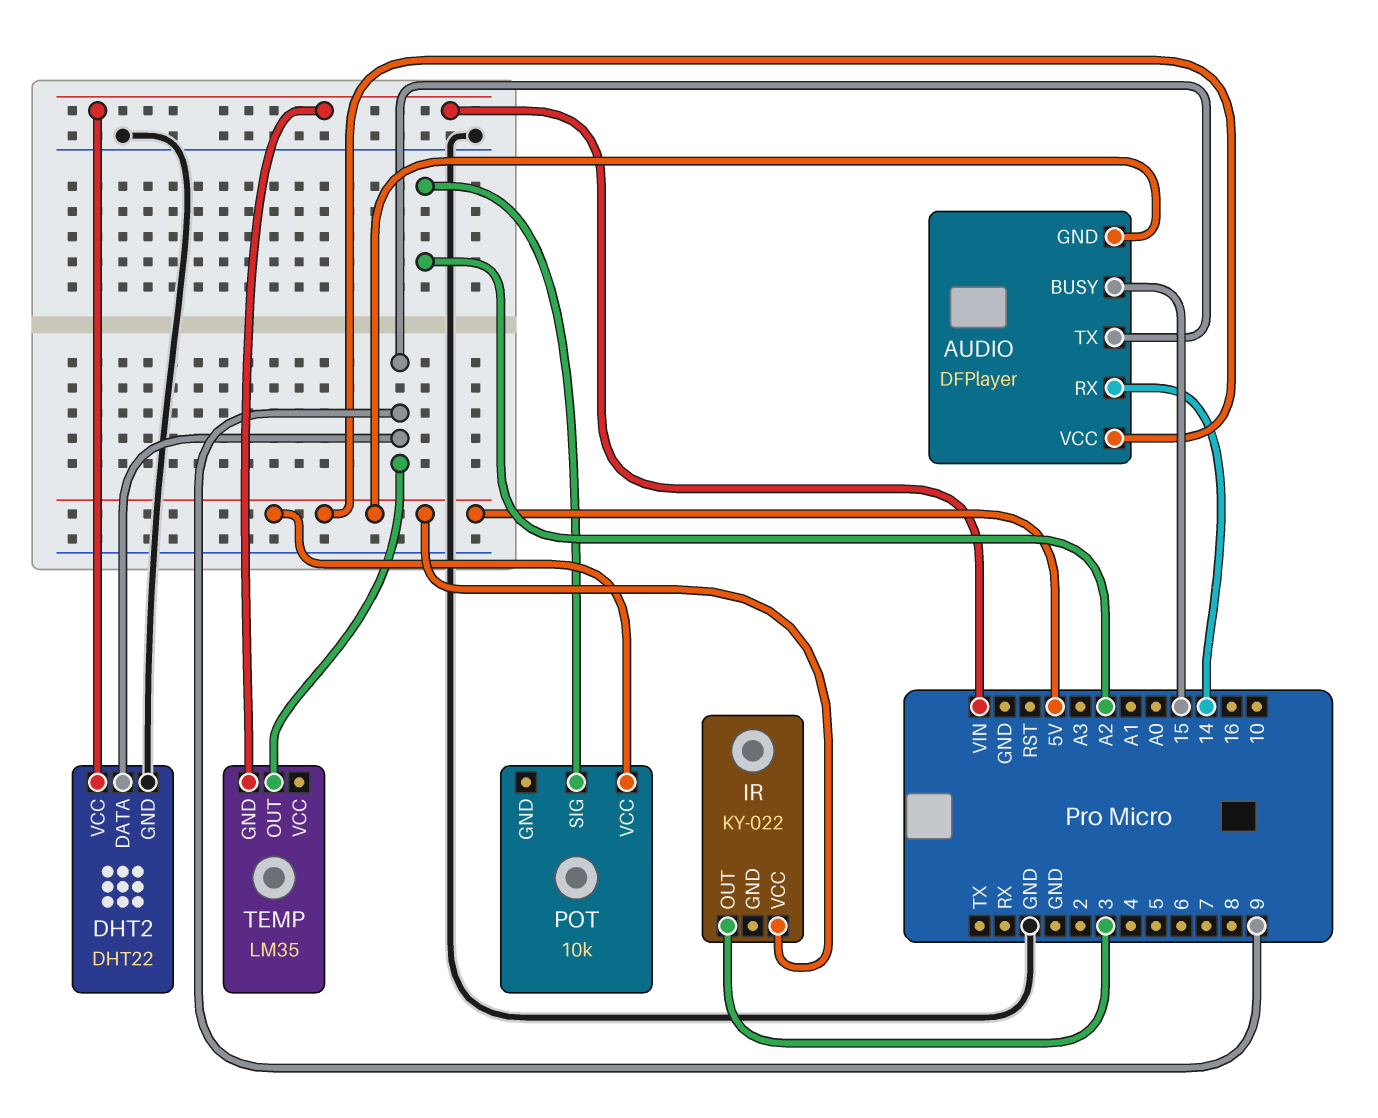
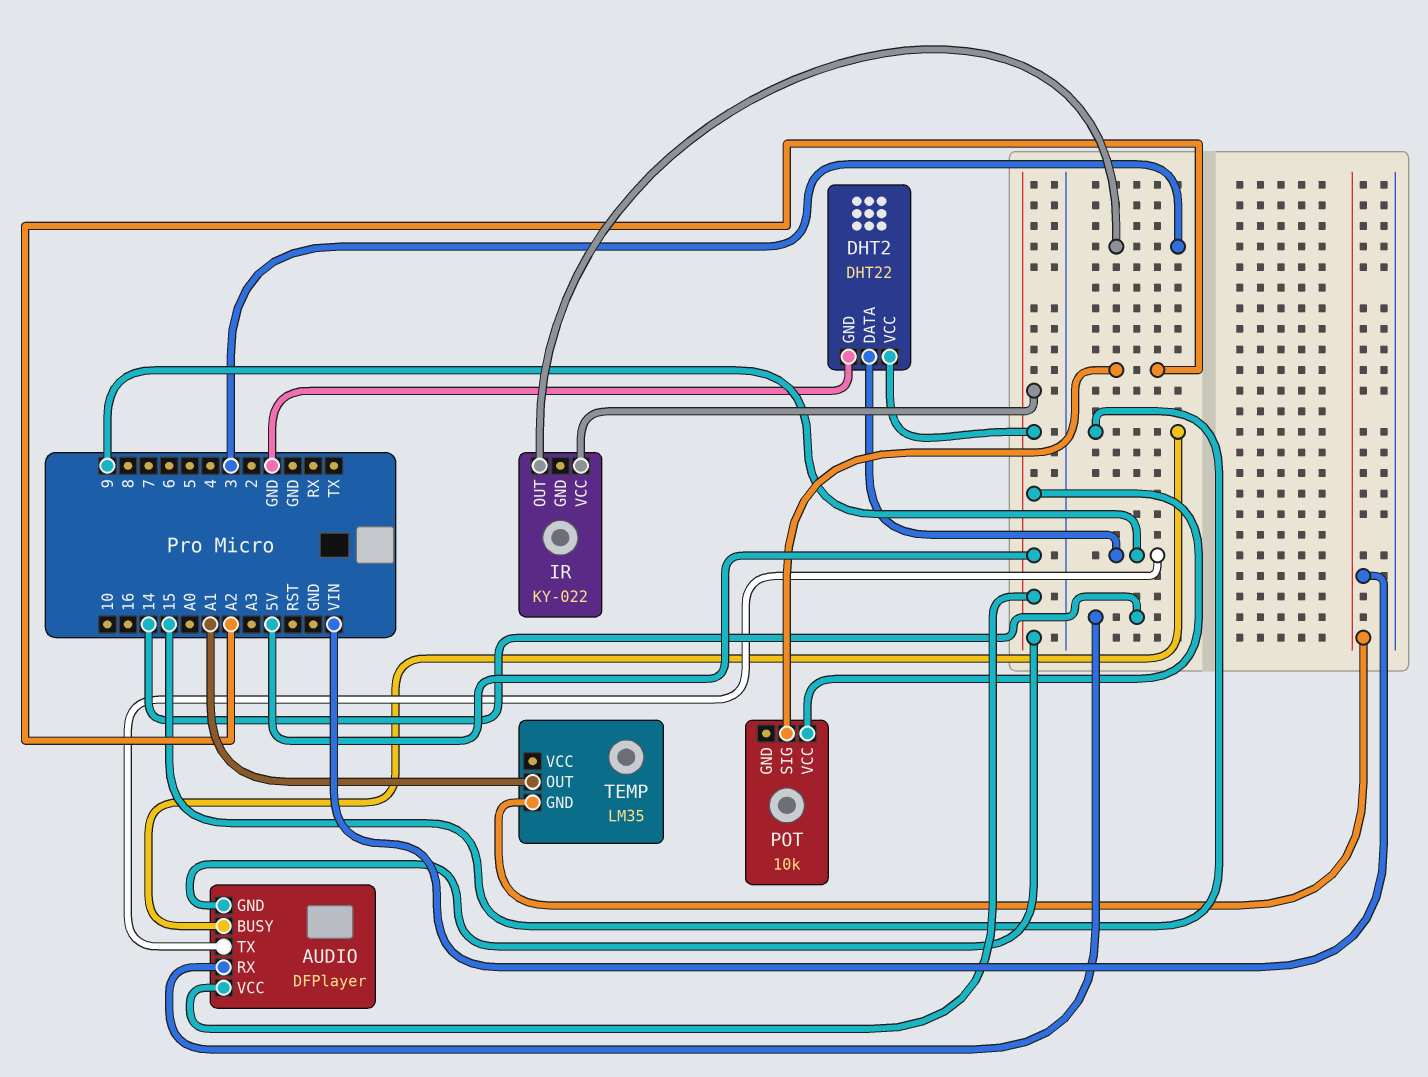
DHT2 pin VCC: VIN -> 5V
TEMP pin OUT: 9 -> A1

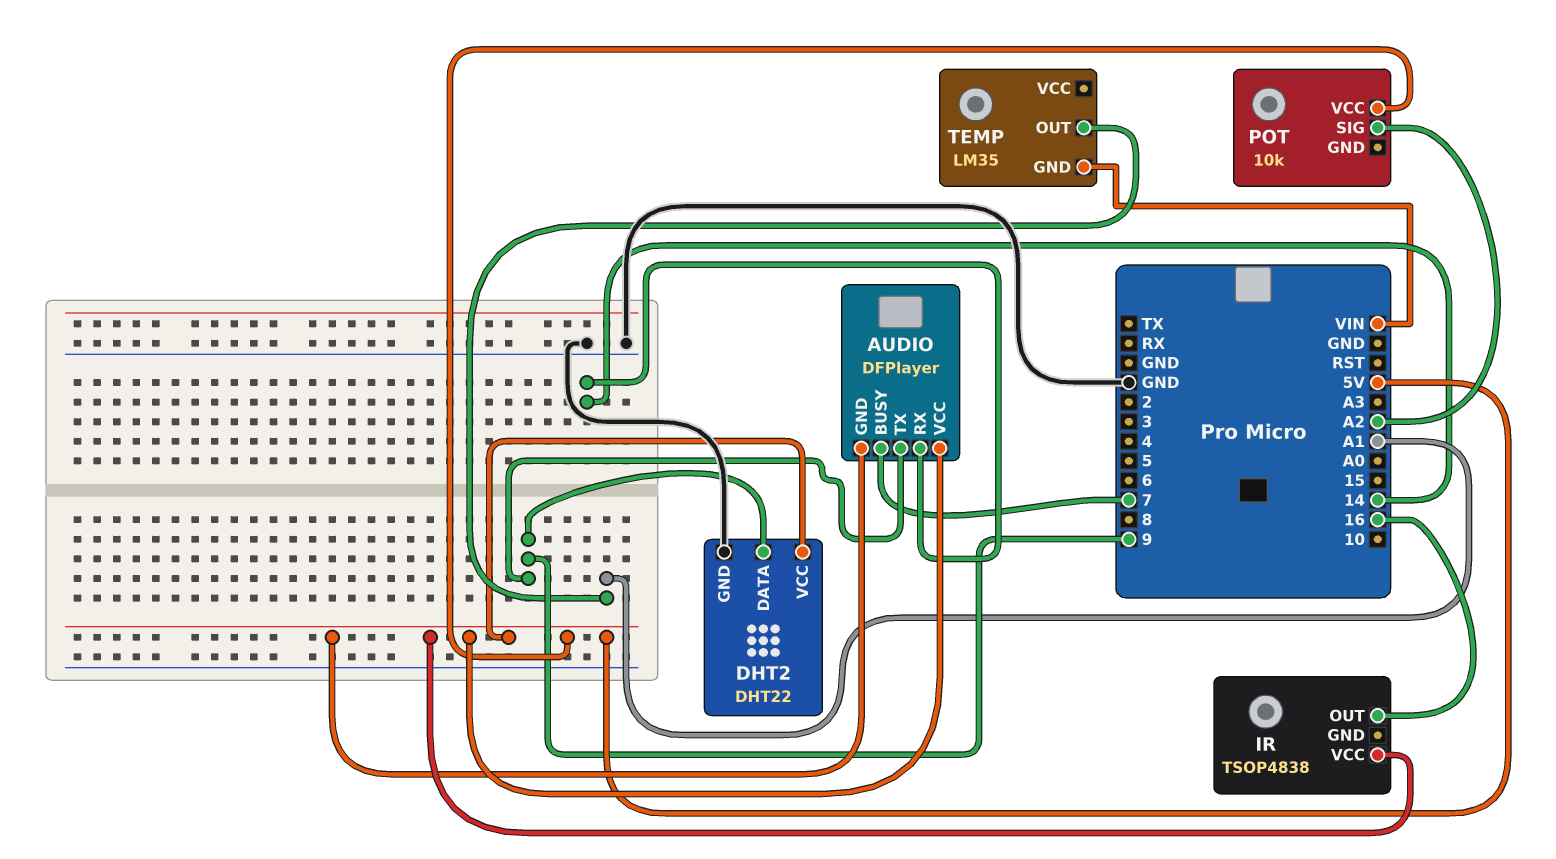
AUDIO pin BUSY: 15 -> 7
IR: KY-022 -> TSOP4838
IR pin OUT: 3 -> 16

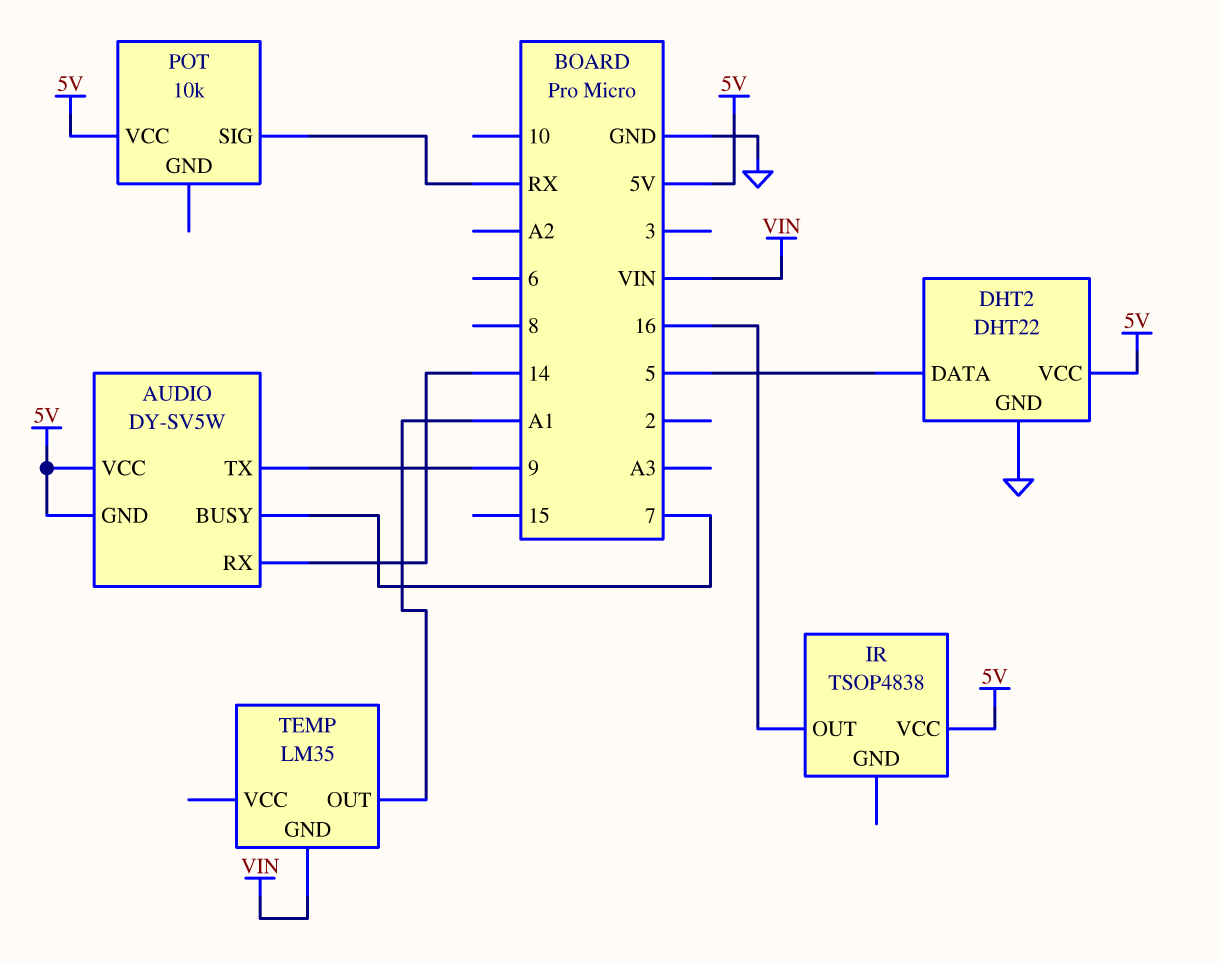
AUDIO: DFPlayer -> DY-SV5W
DHT2 pin DATA: 9 -> 5
POT pin SIG: A2 -> RX

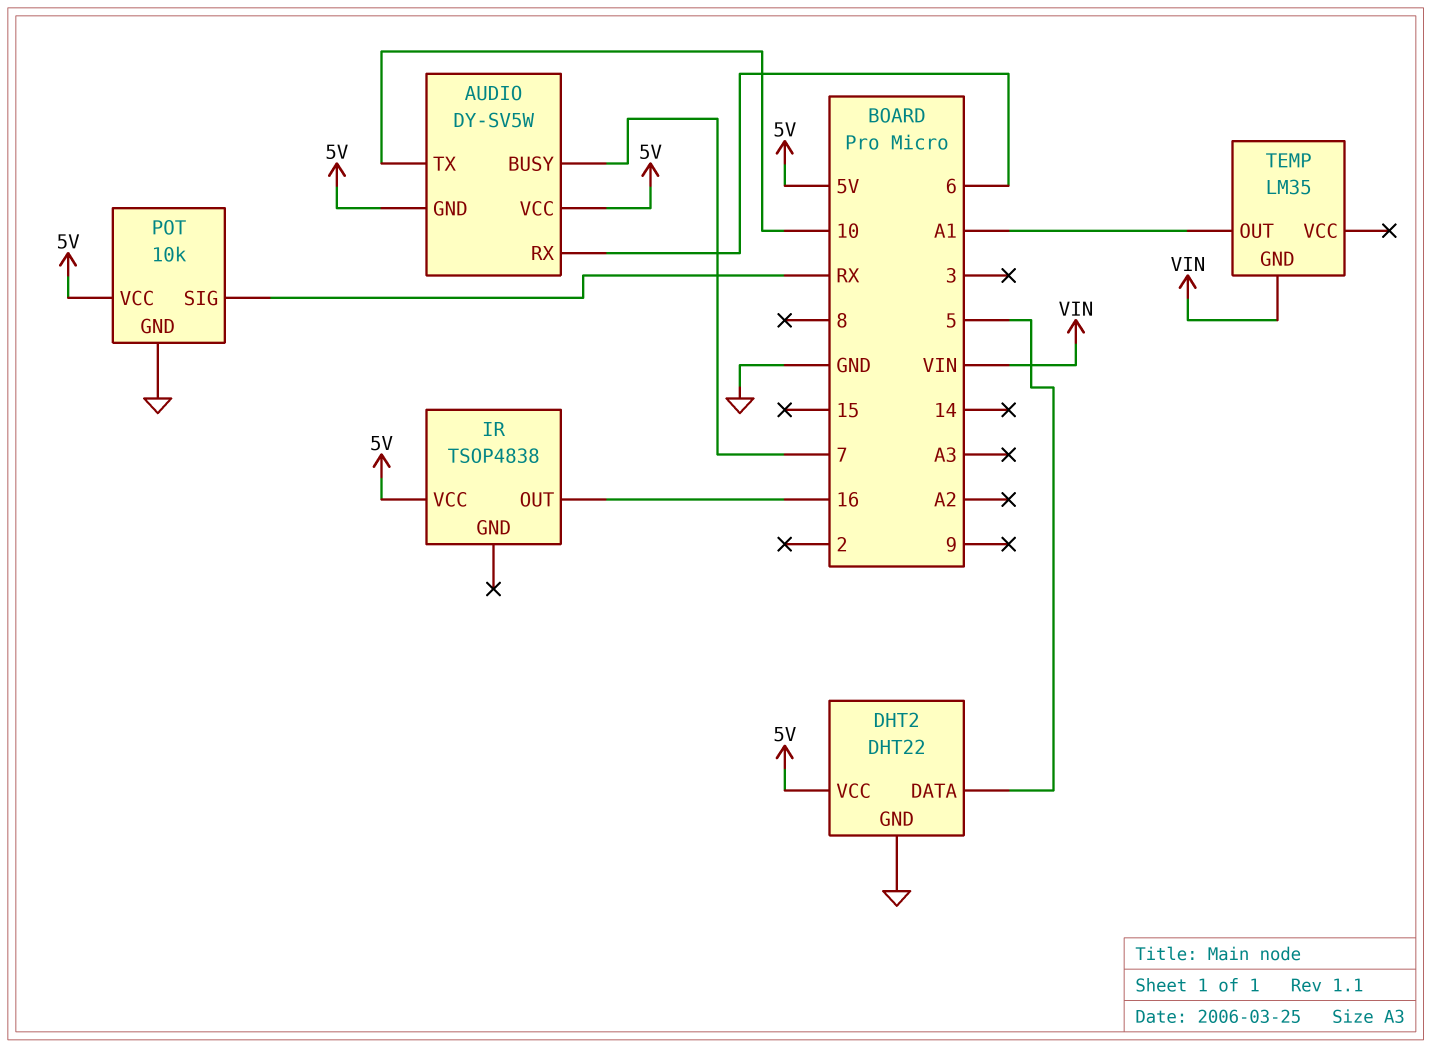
AUDIO pin RX: 14 -> 6
AUDIO pin TX: 9 -> 10
POT pin GND: none -> GND

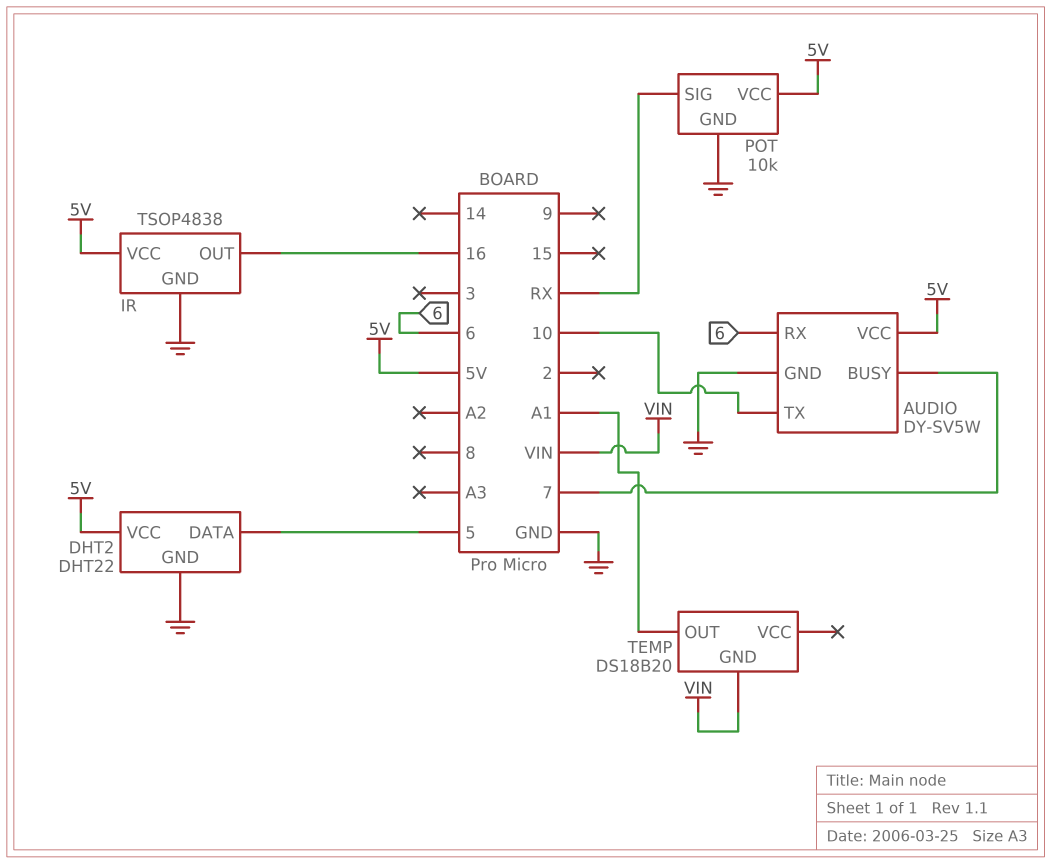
AUDIO pin GND: 5V -> GND
IR pin GND: none -> GND
TEMP: LM35 -> DS18B20

